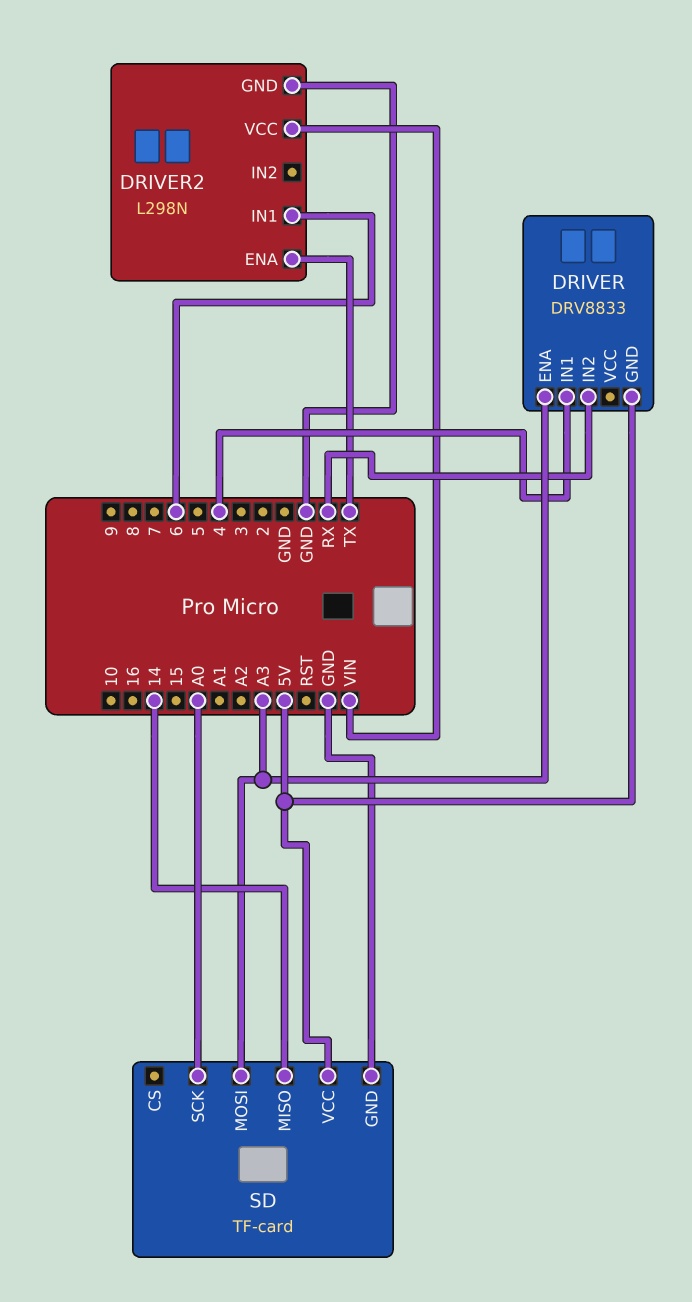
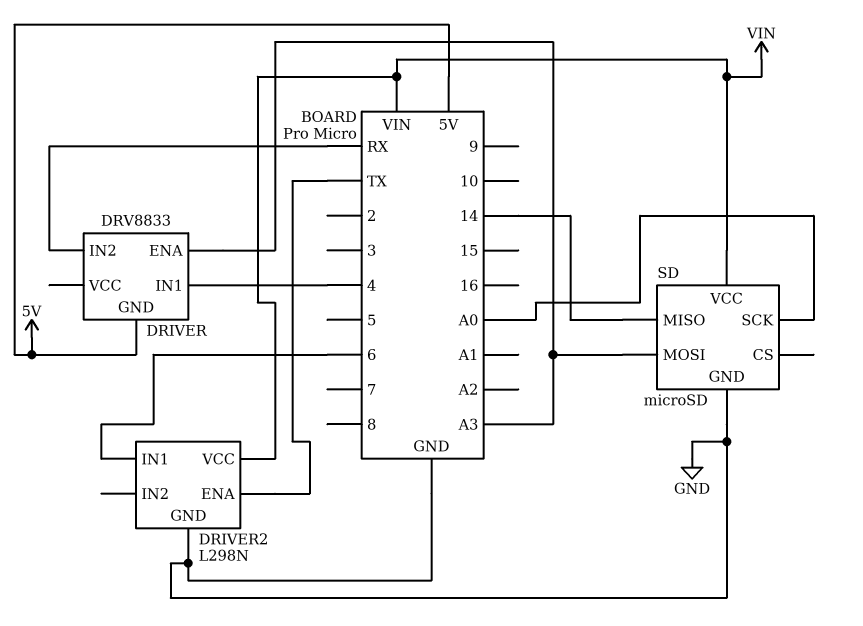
SD: TF-card -> microSD
SD pin VCC: 5V -> VIN

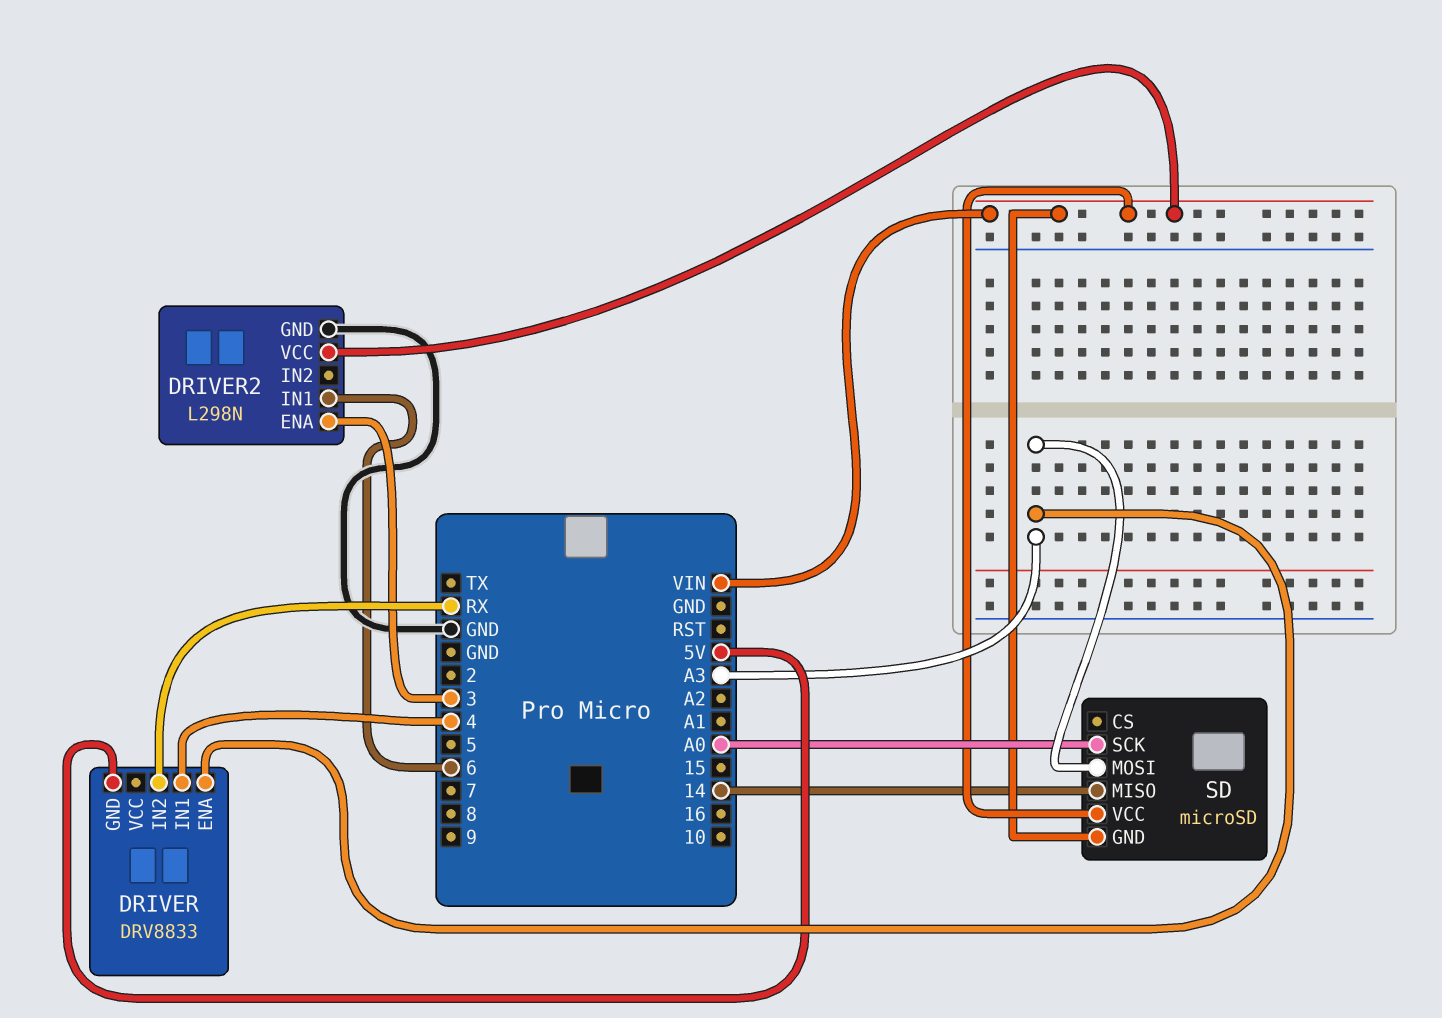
DRIVER2 pin ENA: TX -> 3
SD pin GND: GND -> VIN

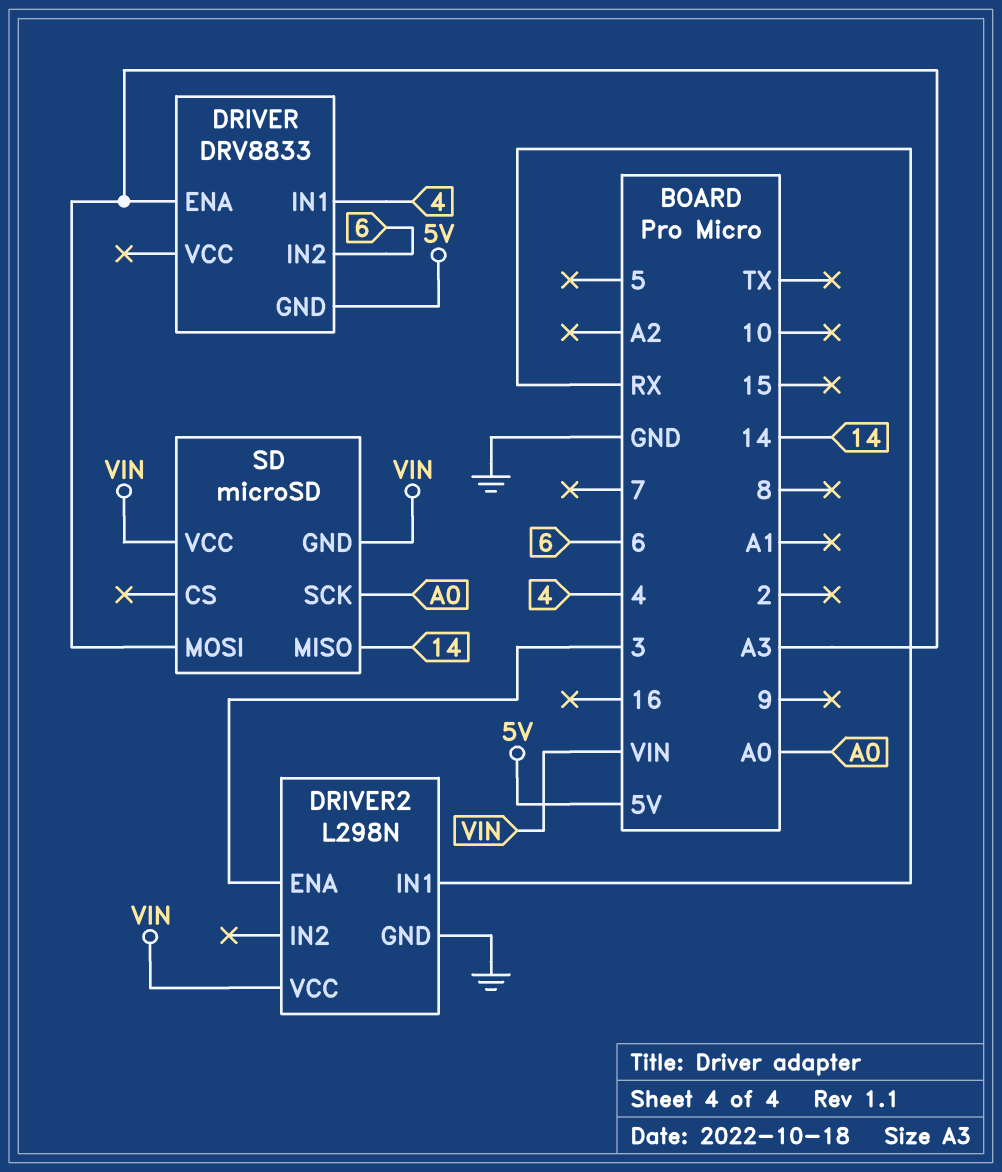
DRIVER pin IN2: RX -> 6
DRIVER2 pin IN1: 6 -> RX

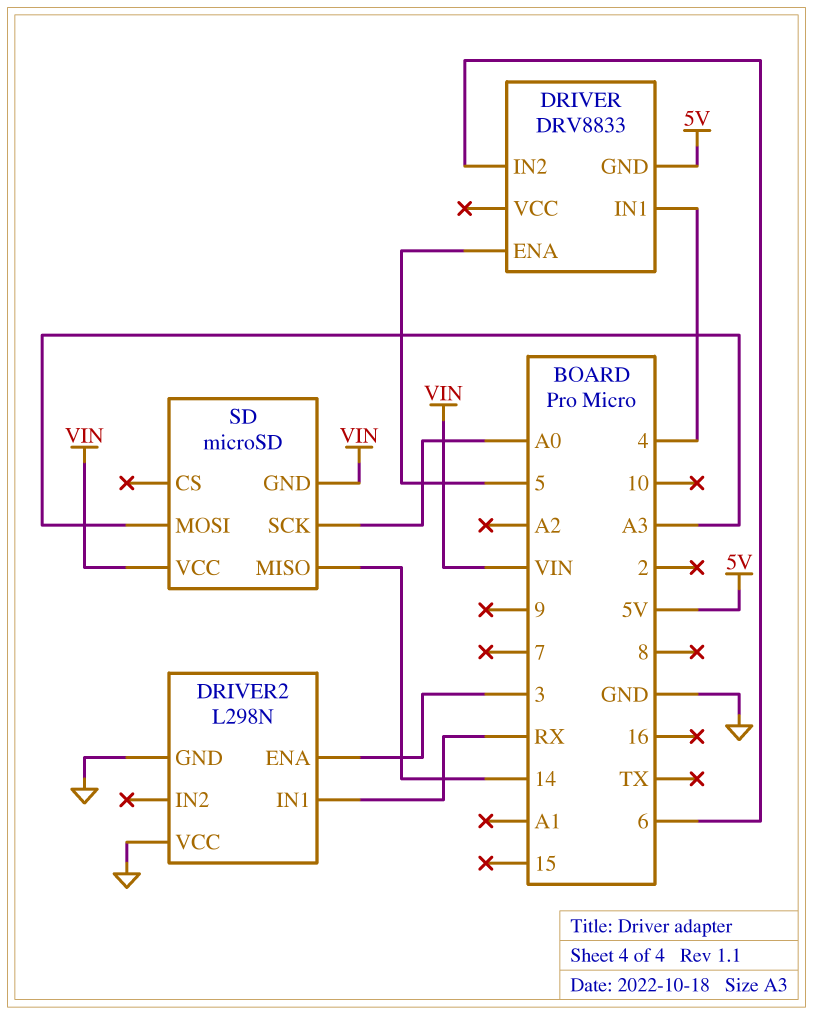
DRIVER pin ENA: A3 -> 5
DRIVER2 pin VCC: VIN -> GND

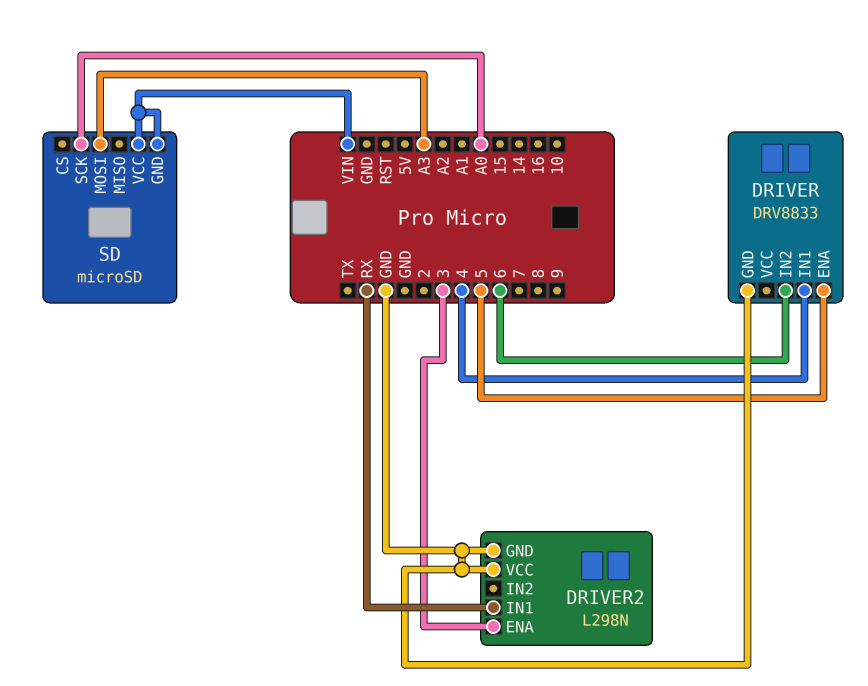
DRIVER pin GND: 5V -> GND
SD pin MISO: 14 -> none

